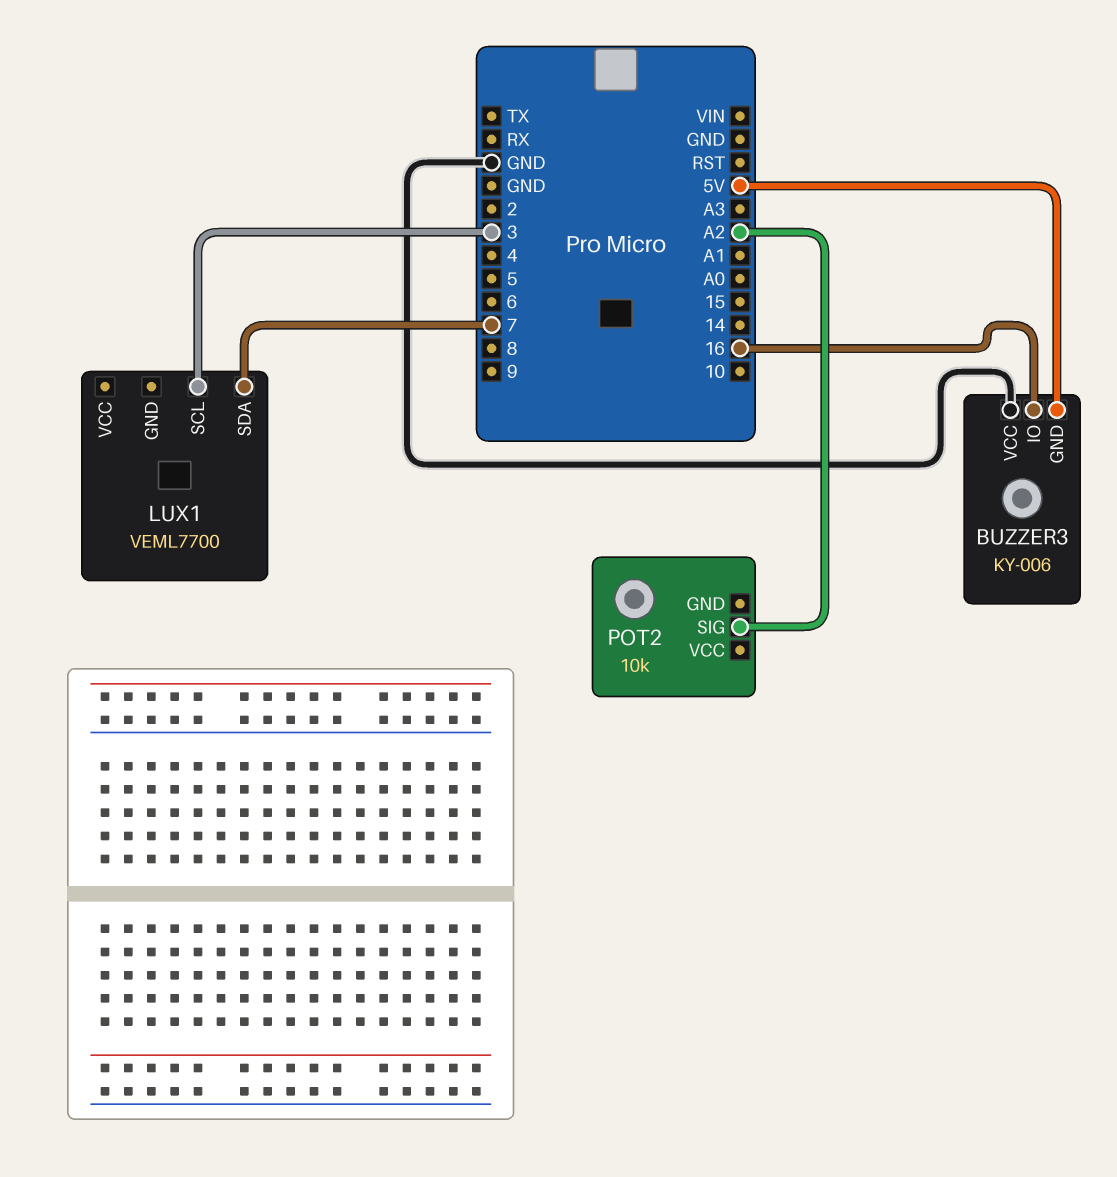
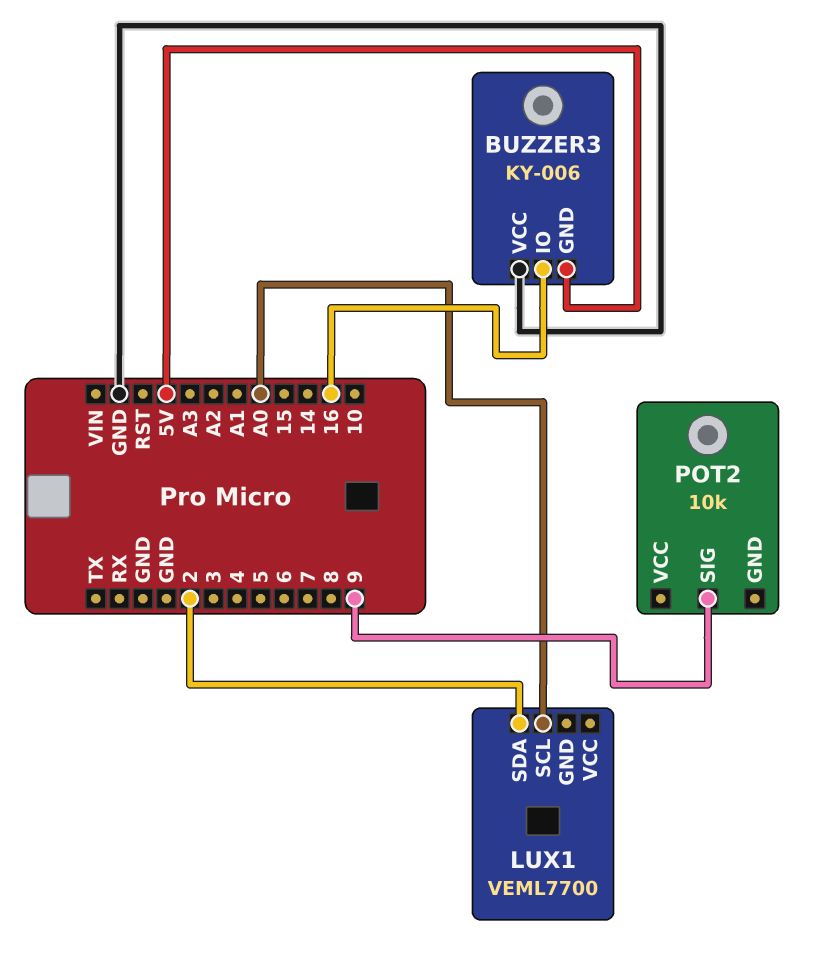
LUX1 pin SCL: 3 -> A0
LUX1 pin SDA: 7 -> 2
POT2 pin SIG: A2 -> 9

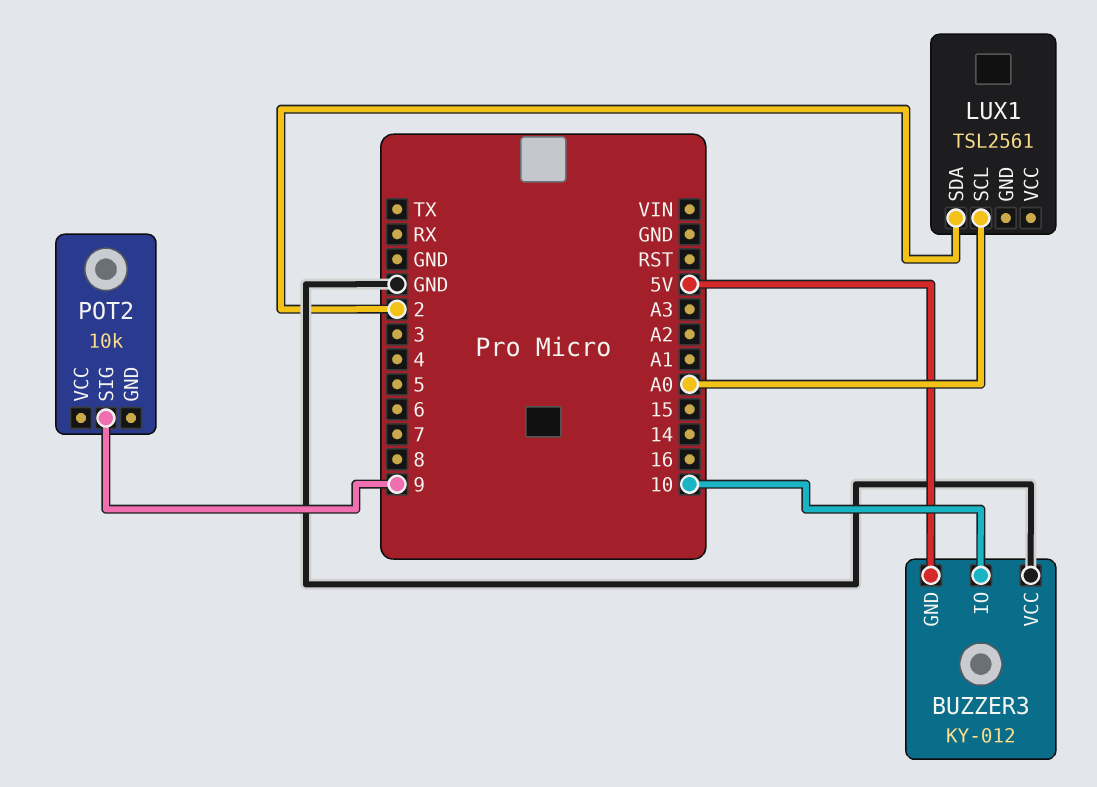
BUZZER3: KY-006 -> KY-012
BUZZER3 pin IO: 16 -> 10
LUX1: VEML7700 -> TSL2561

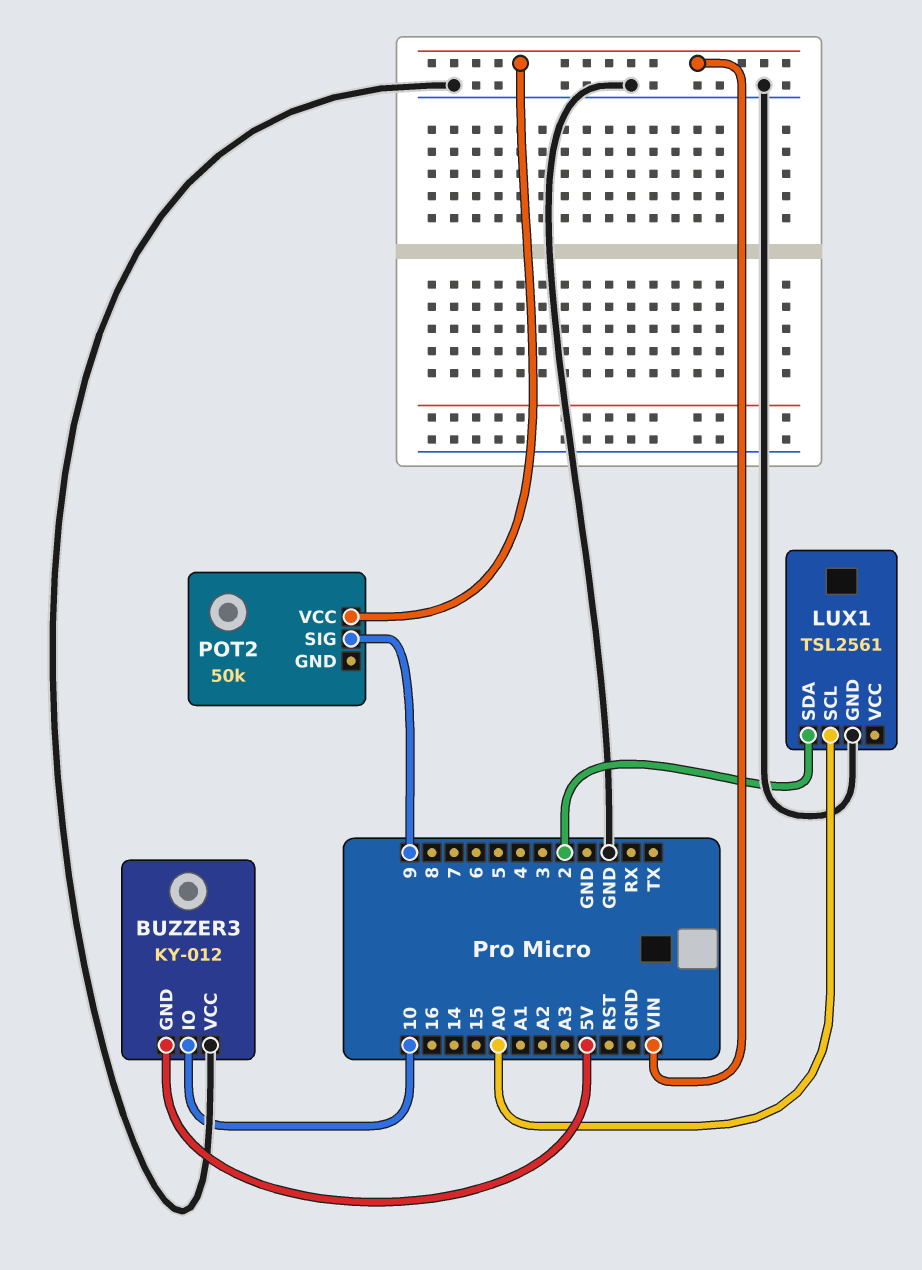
LUX1 pin GND: none -> GND
POT2: 10k -> 50k
POT2 pin VCC: none -> VIN

